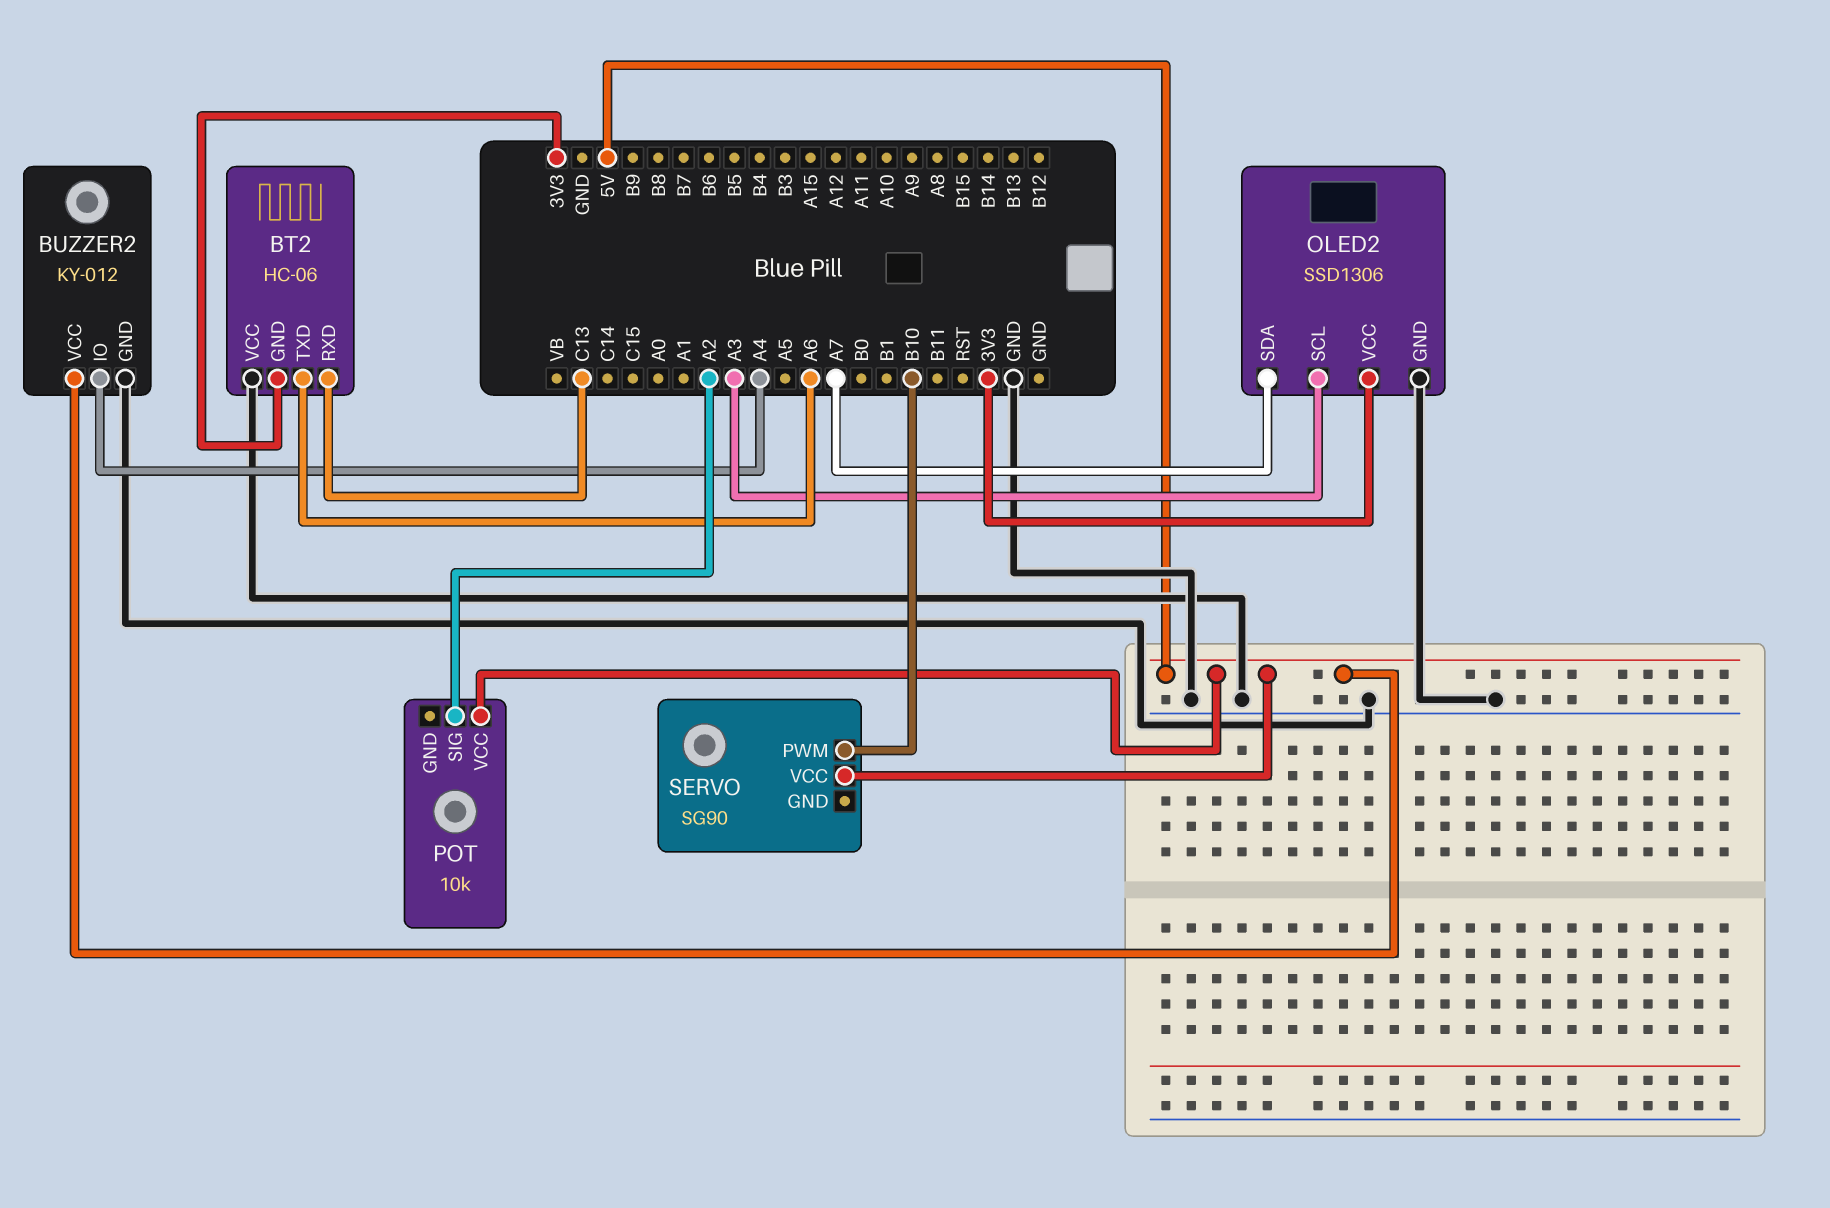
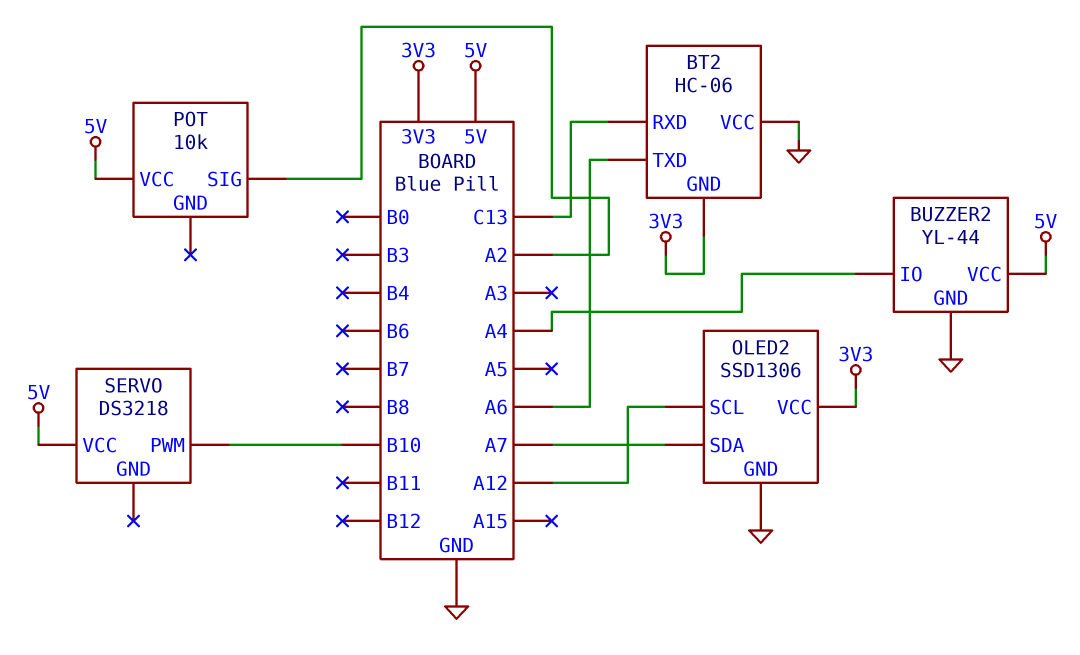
BUZZER2: KY-012 -> YL-44
OLED2 pin SCL: A3 -> A12
SERVO: SG90 -> DS3218

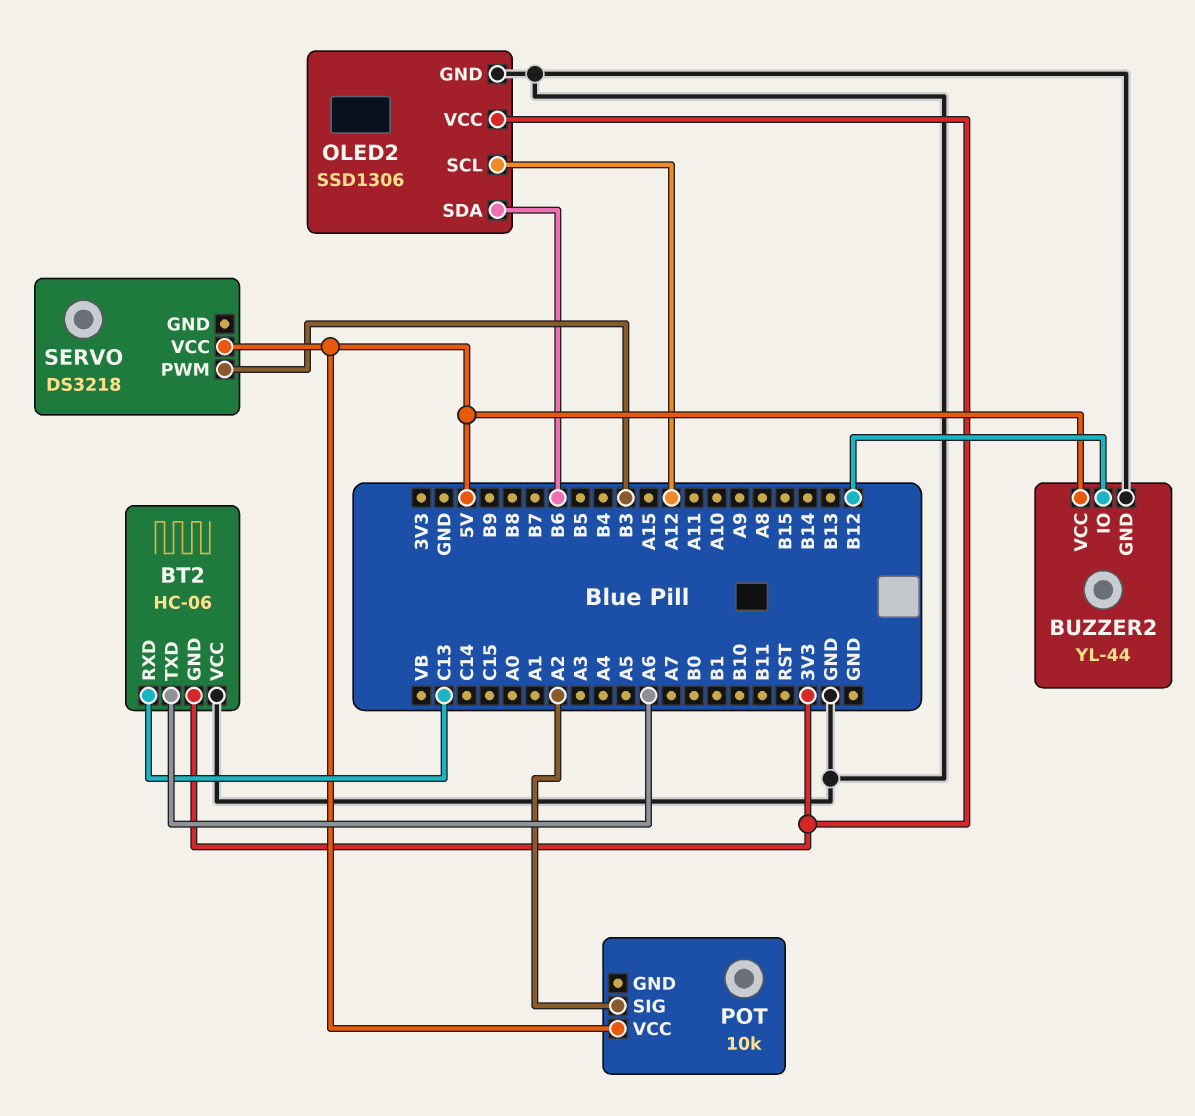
BUZZER2 pin IO: A4 -> B12
OLED2 pin SDA: A7 -> B6
SERVO pin PWM: B10 -> B3

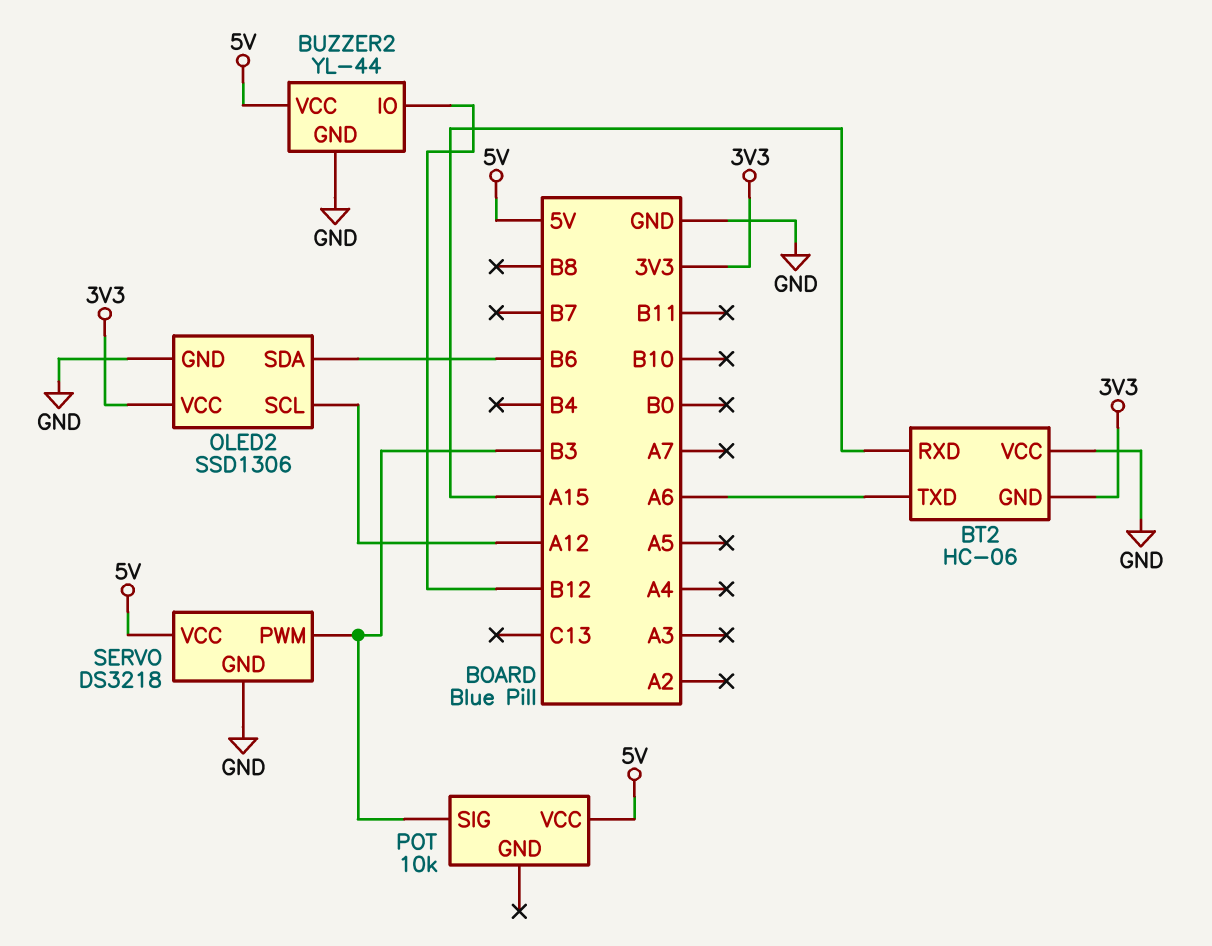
BT2 pin RXD: C13 -> A15
POT pin SIG: A2 -> B3
SERVO pin GND: none -> GND

